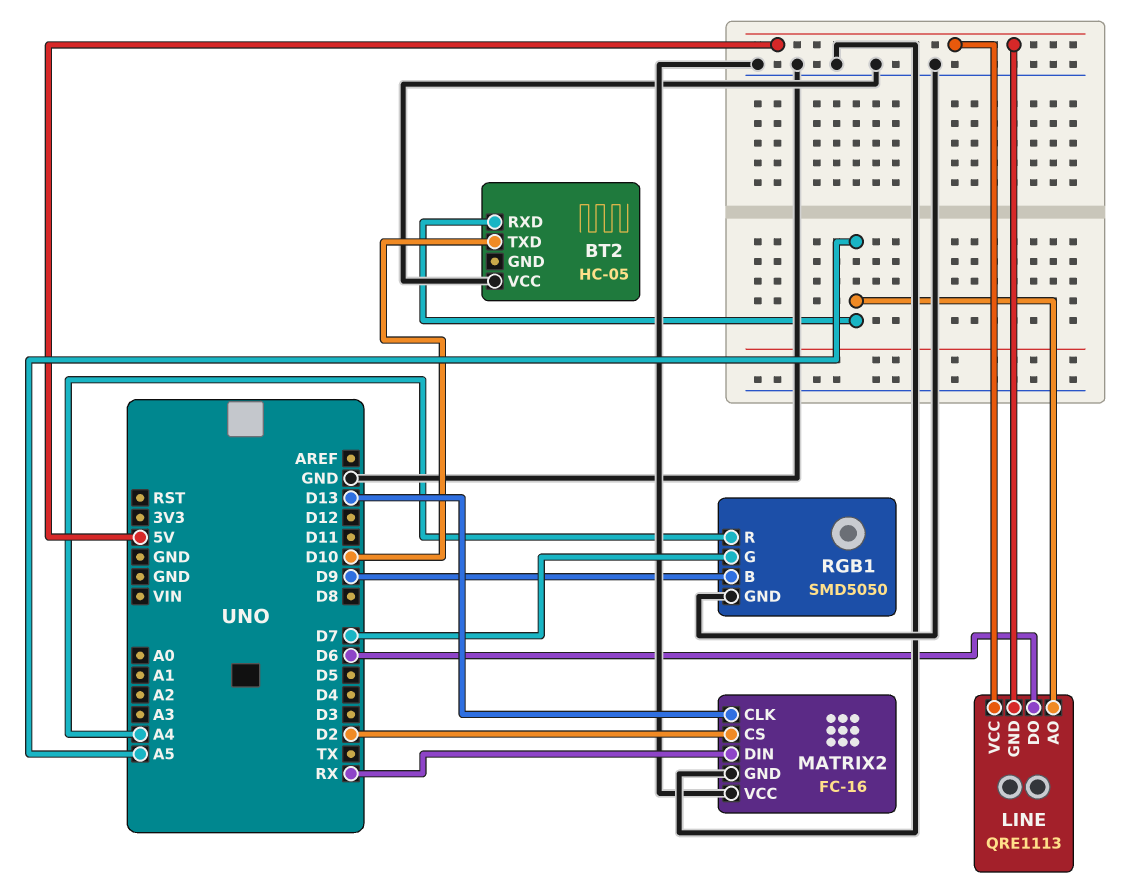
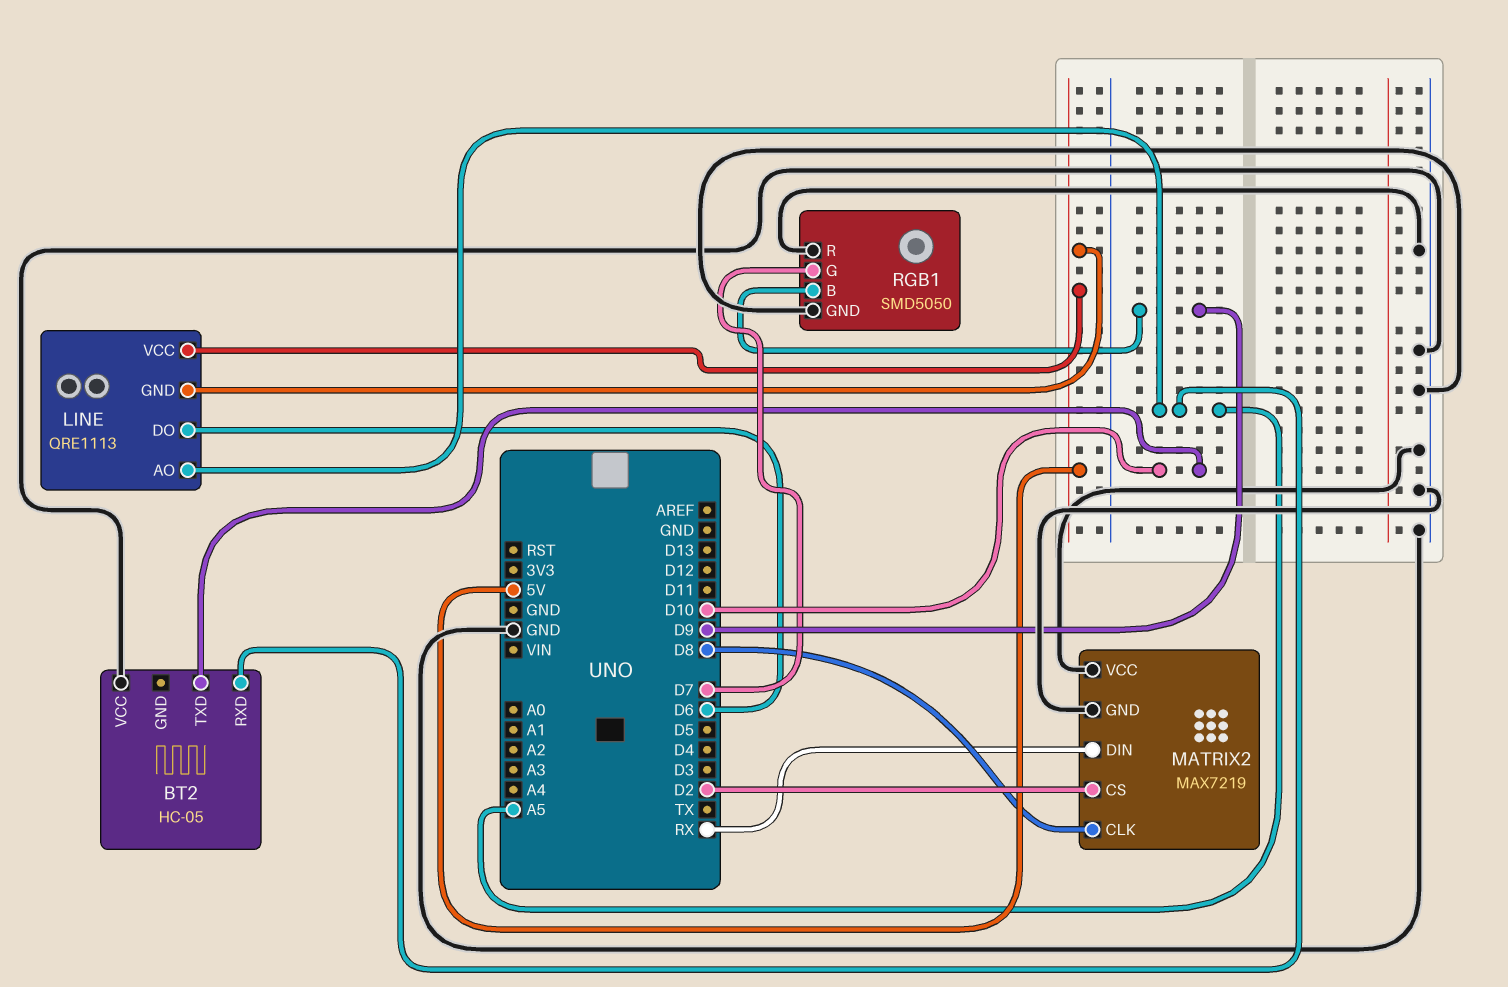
MATRIX2: FC-16 -> MAX7219
MATRIX2 pin CLK: D13 -> D8
RGB1 pin R: A4 -> GND

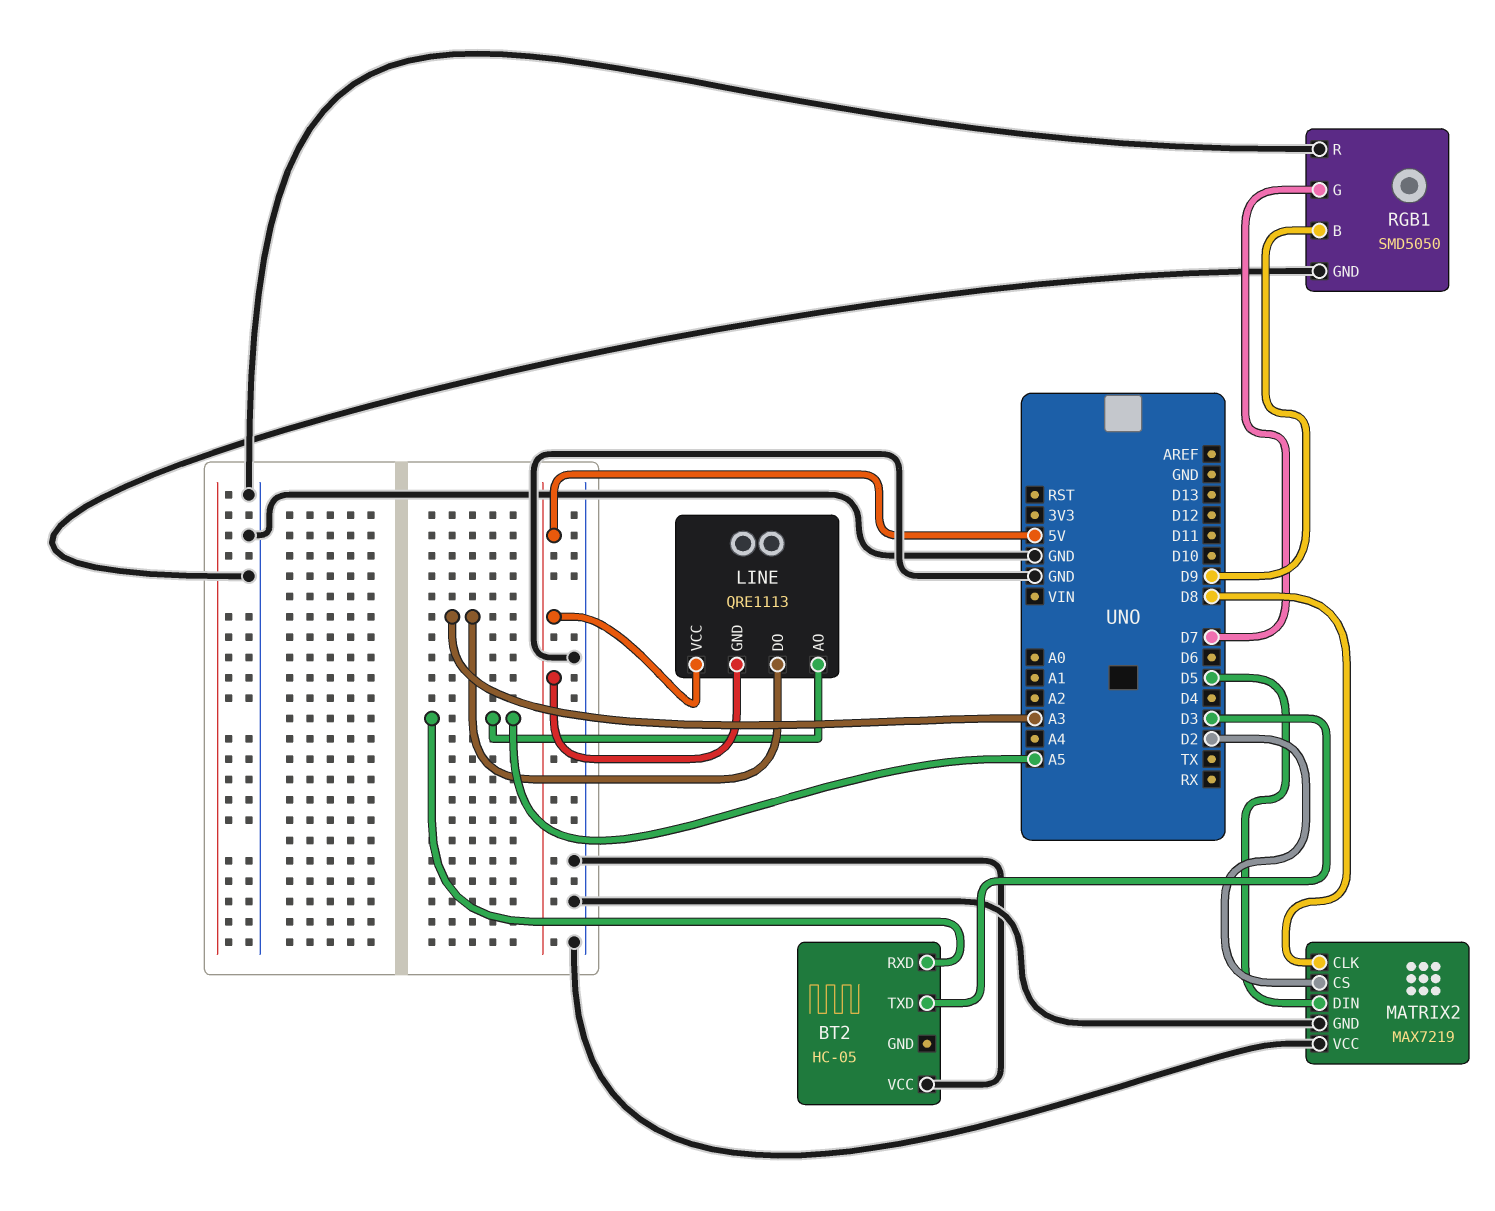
BT2 pin TXD: D10 -> D3
LINE pin DO: D6 -> A3
MATRIX2 pin DIN: RX -> D5

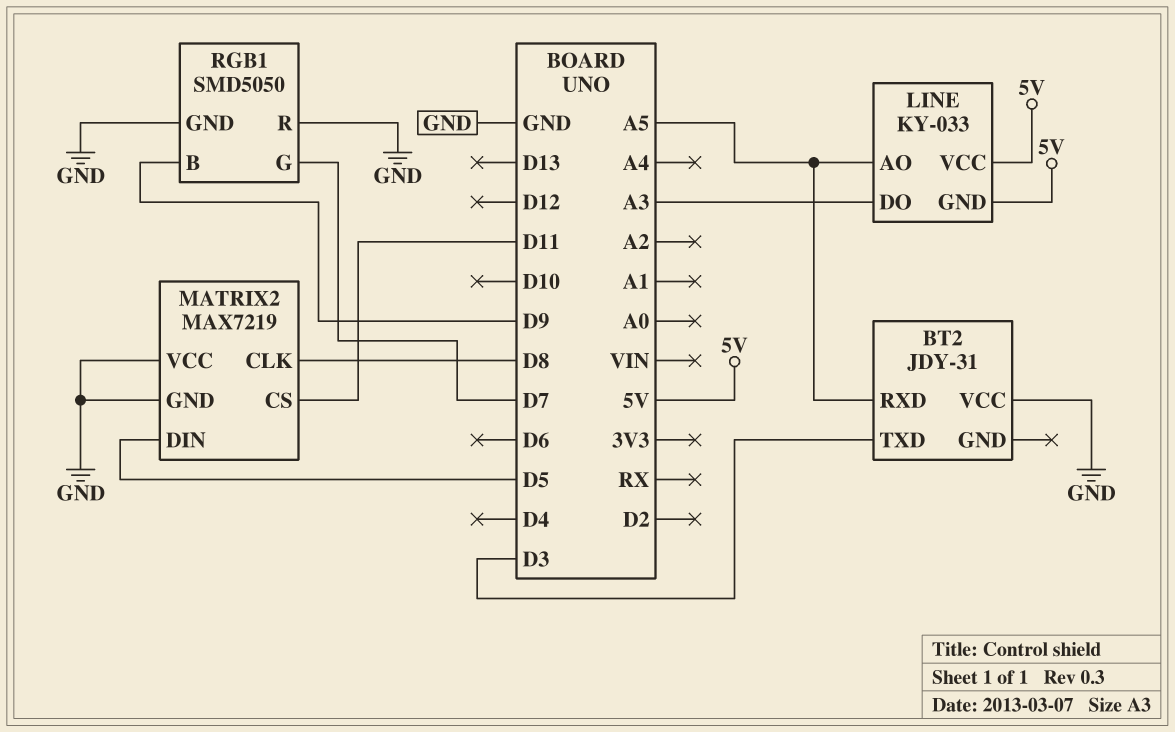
BT2: HC-05 -> JDY-31
LINE: QRE1113 -> KY-033
MATRIX2 pin CS: D2 -> D11

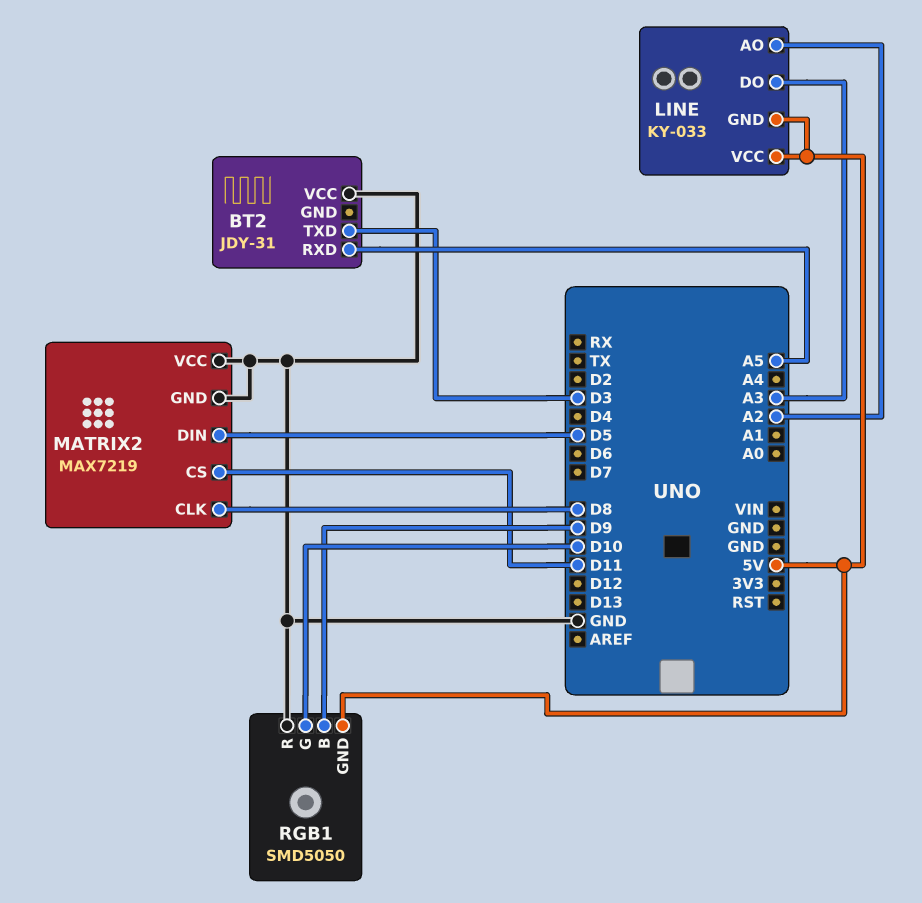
LINE pin AO: A5 -> A2
RGB1 pin G: D7 -> D10
RGB1 pin GND: GND -> 5V

